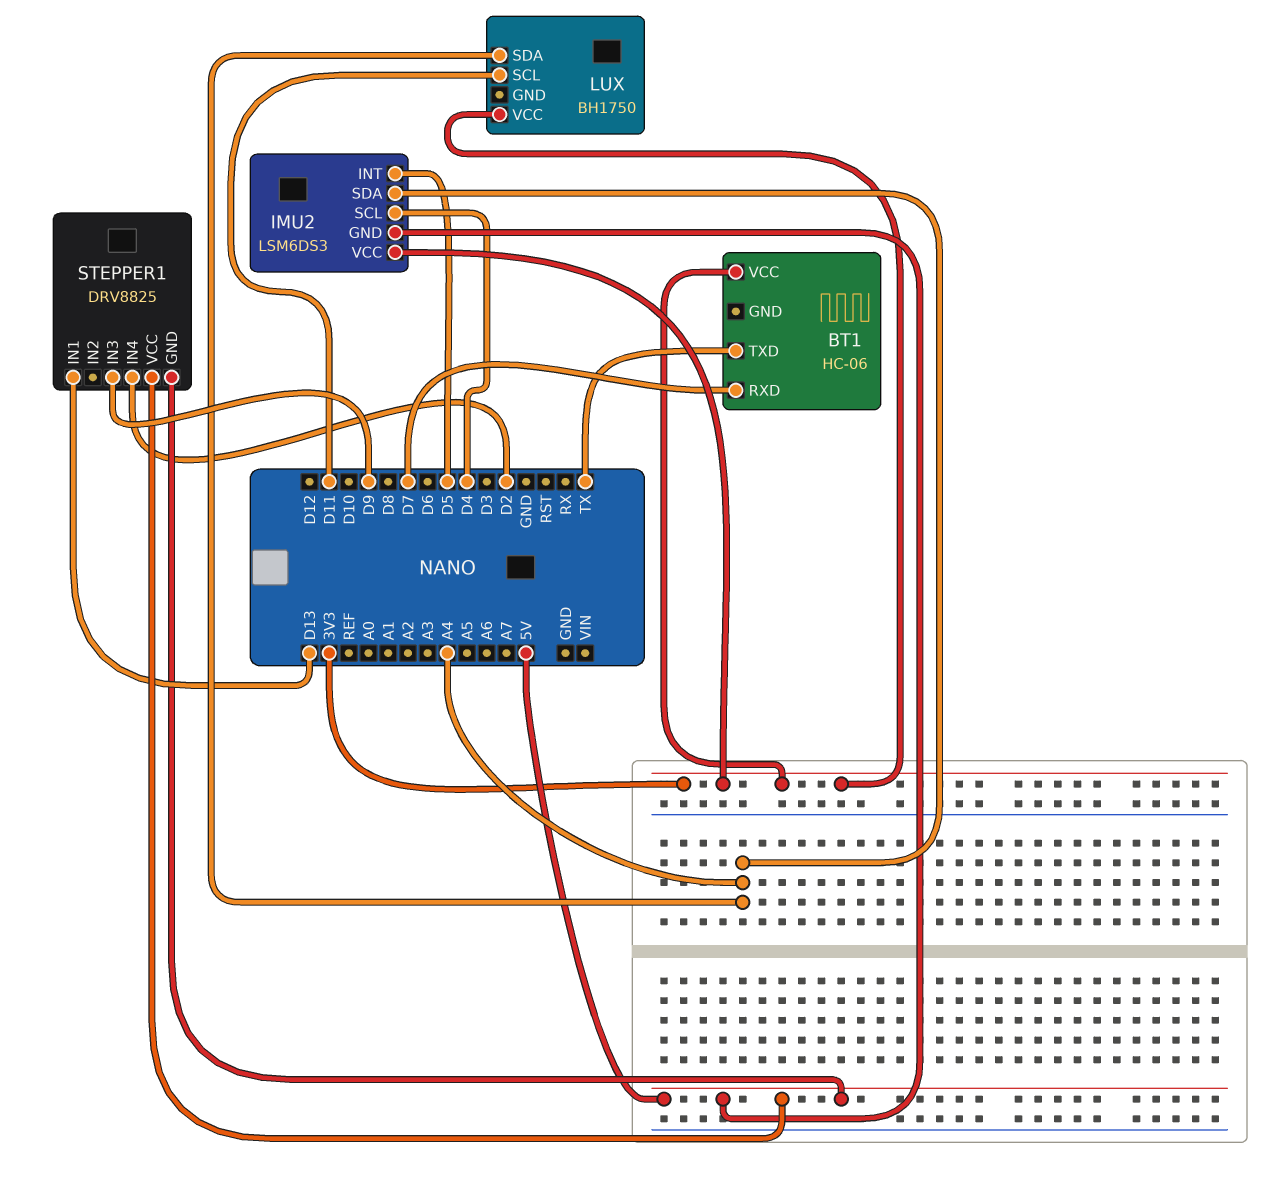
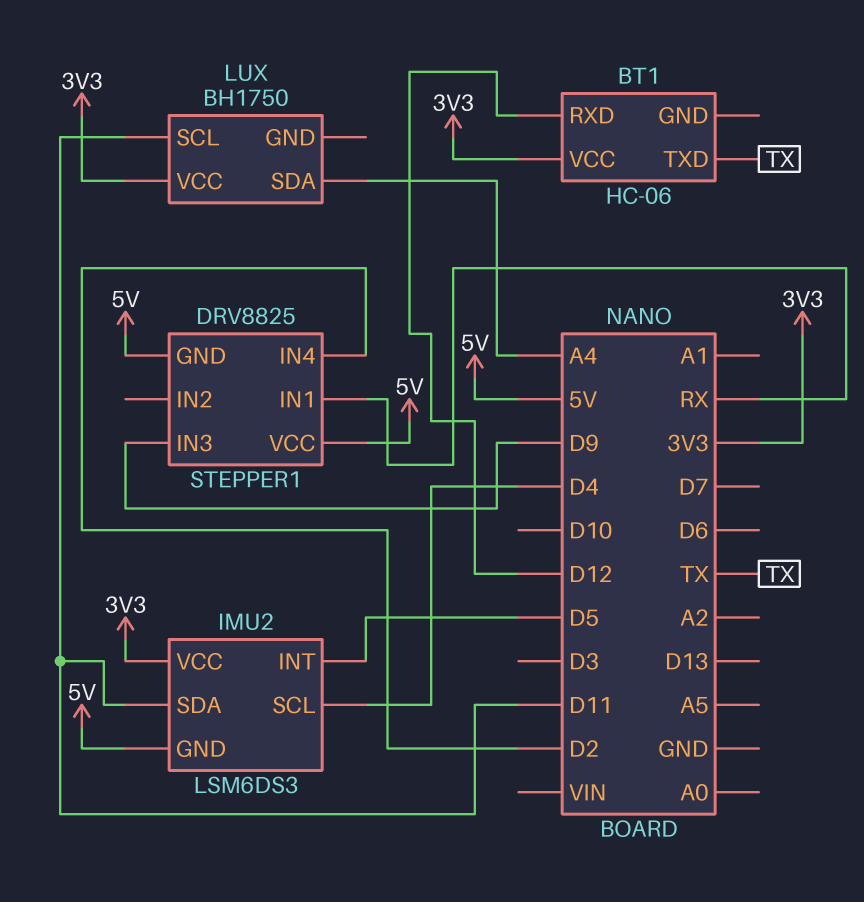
BT1 pin RXD: D7 -> D12
IMU2 pin SDA: A4 -> D11
STEPPER1 pin IN1: D13 -> RX

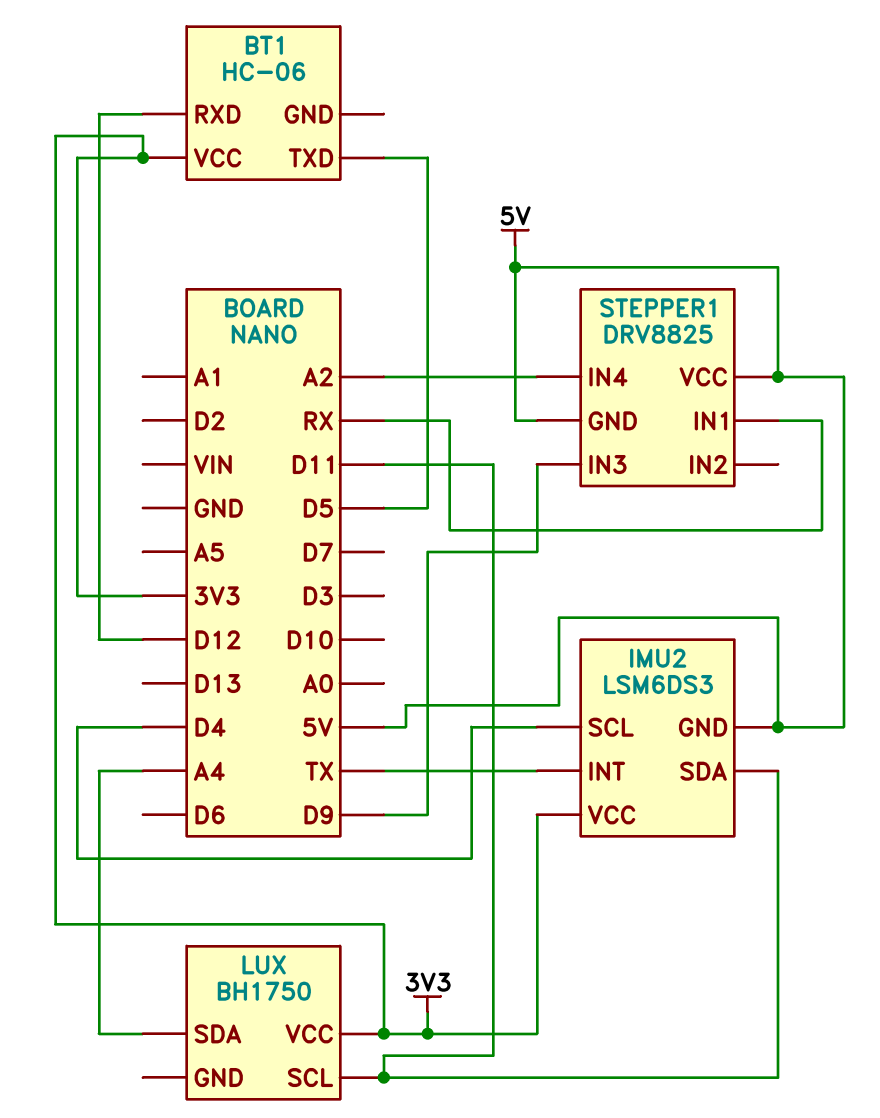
BT1 pin TXD: TX -> D5
IMU2 pin INT: D5 -> TX
STEPPER1 pin IN4: D2 -> A2

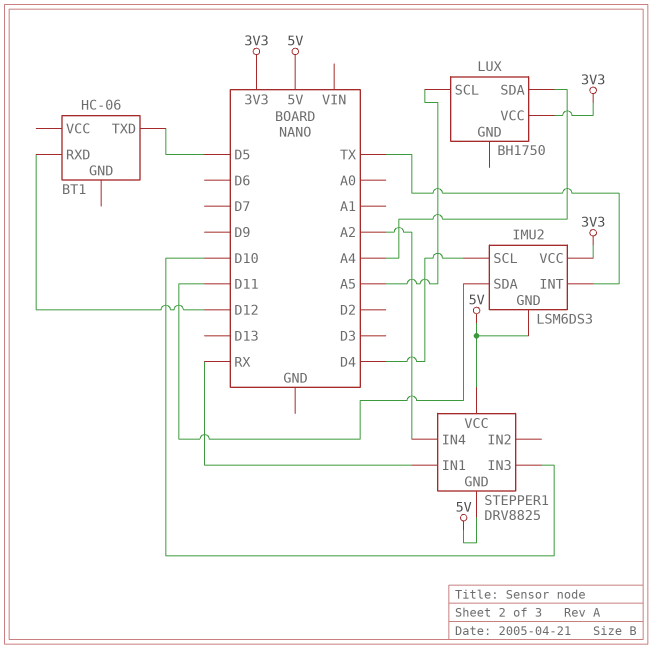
BT1 pin VCC: 3V3 -> none
LUX pin SCL: D11 -> A5
STEPPER1 pin IN3: D9 -> D10

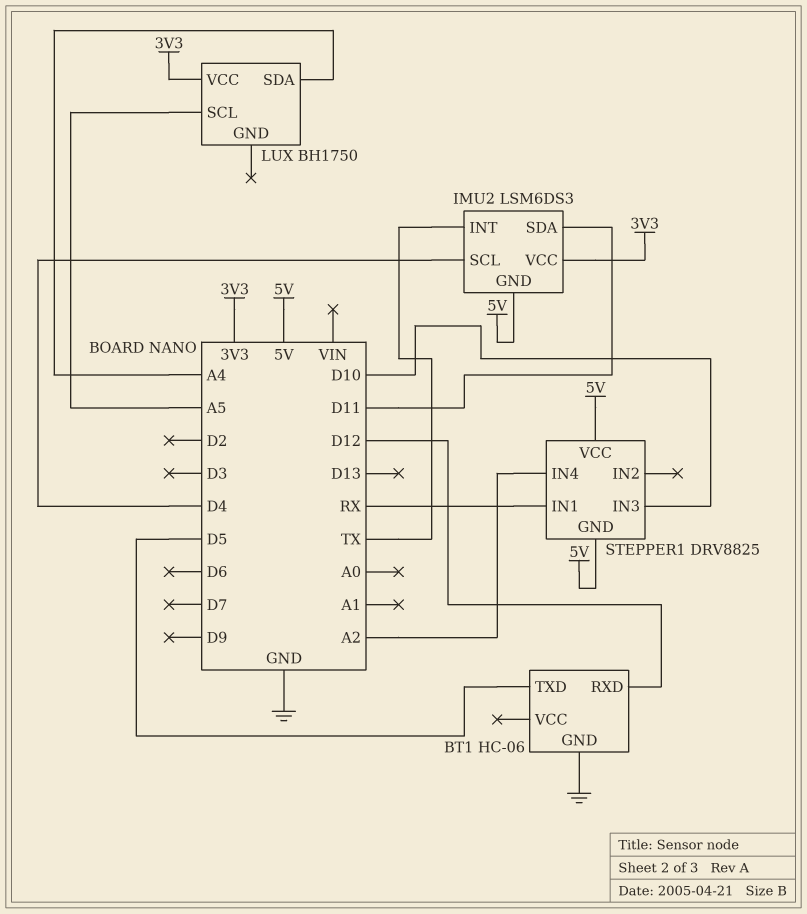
BT1 pin GND: none -> GND

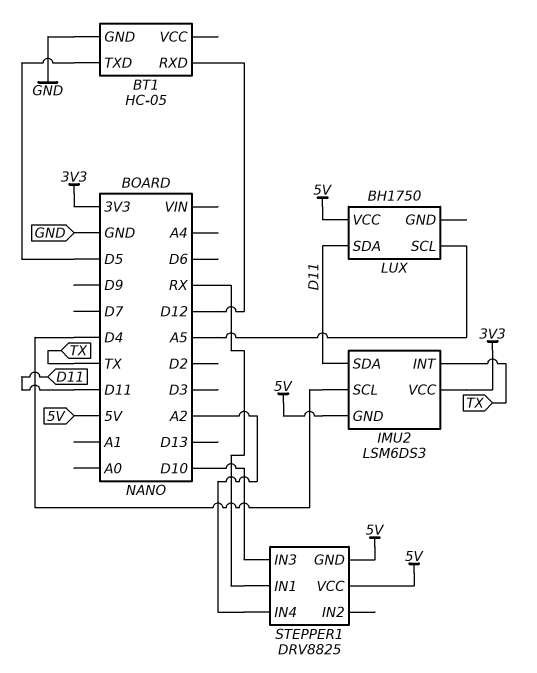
BT1: HC-06 -> HC-05
LUX pin SDA: A4 -> D11
LUX pin VCC: 3V3 -> 5V

